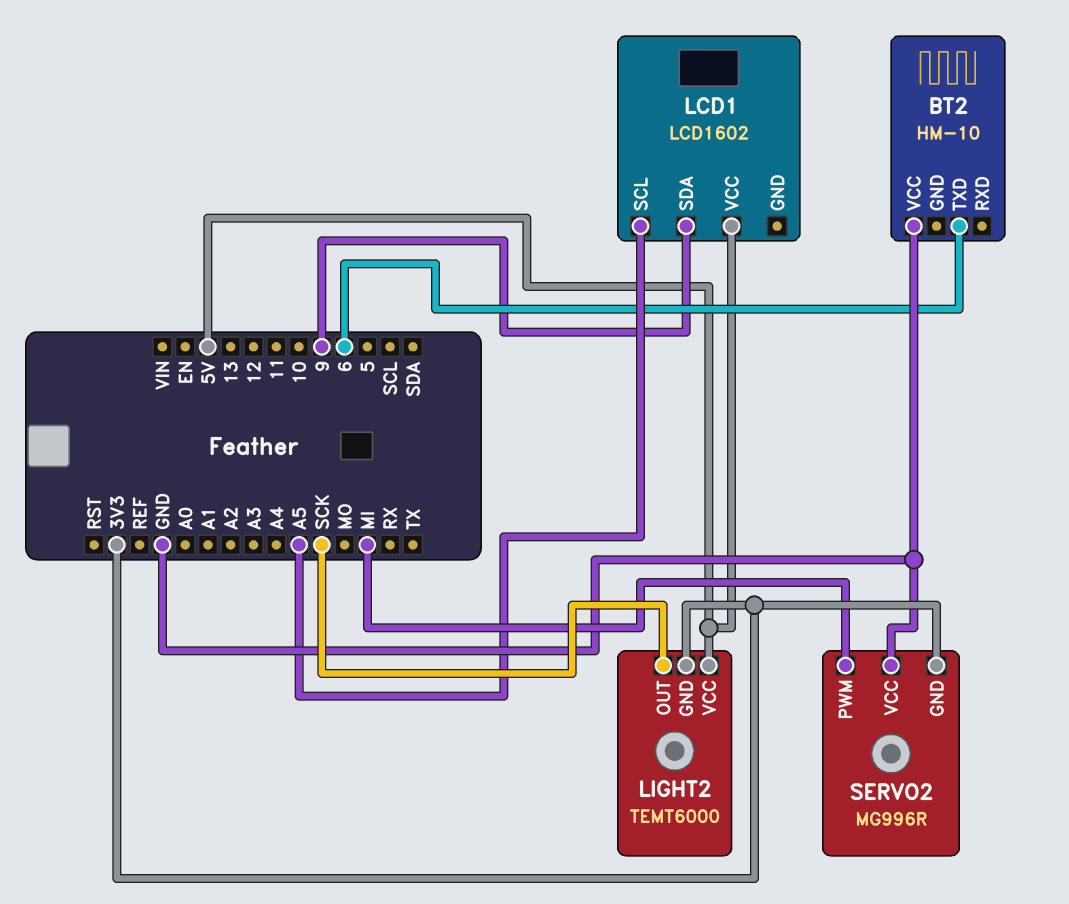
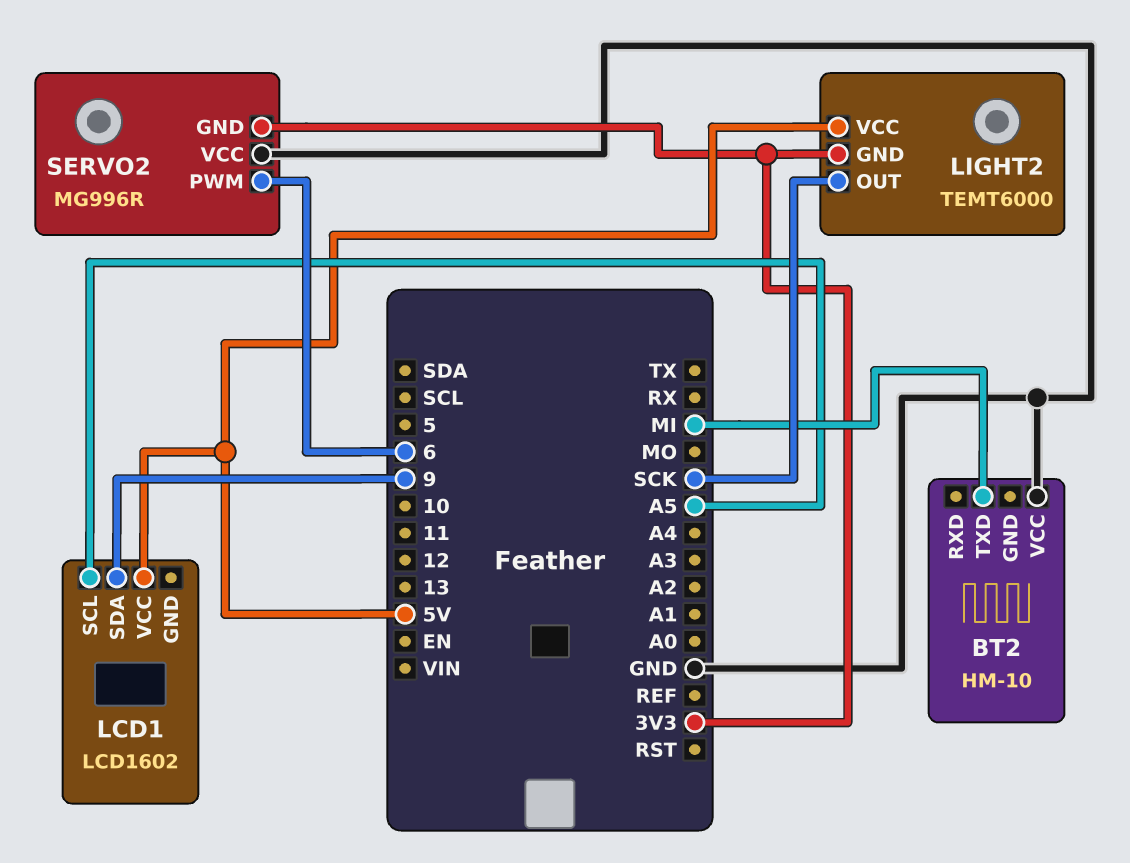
BT2 pin TXD: 6 -> MI
SERVO2 pin PWM: MI -> 6

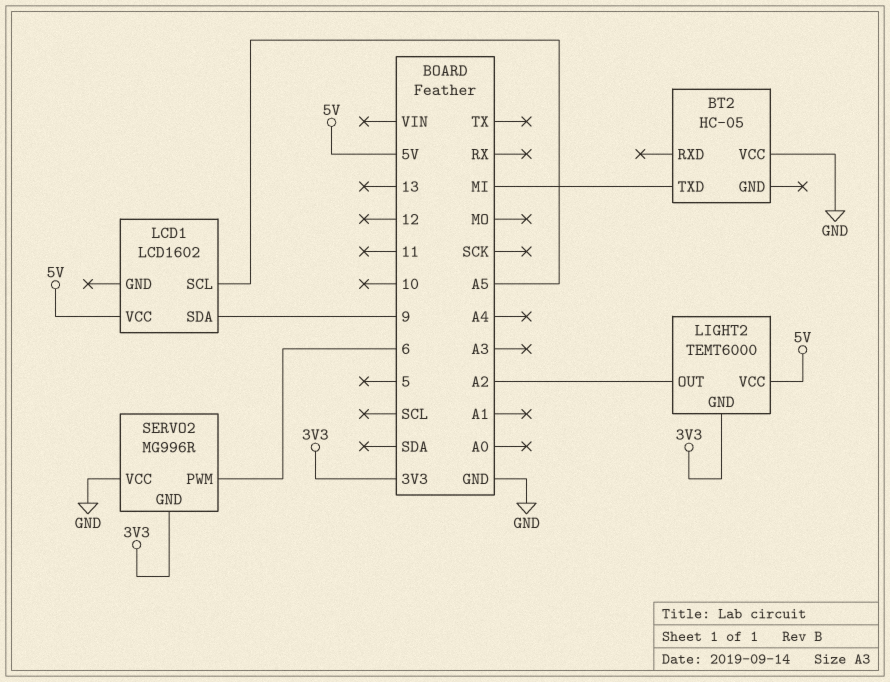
BT2: HM-10 -> HC-05
LIGHT2 pin OUT: SCK -> A2

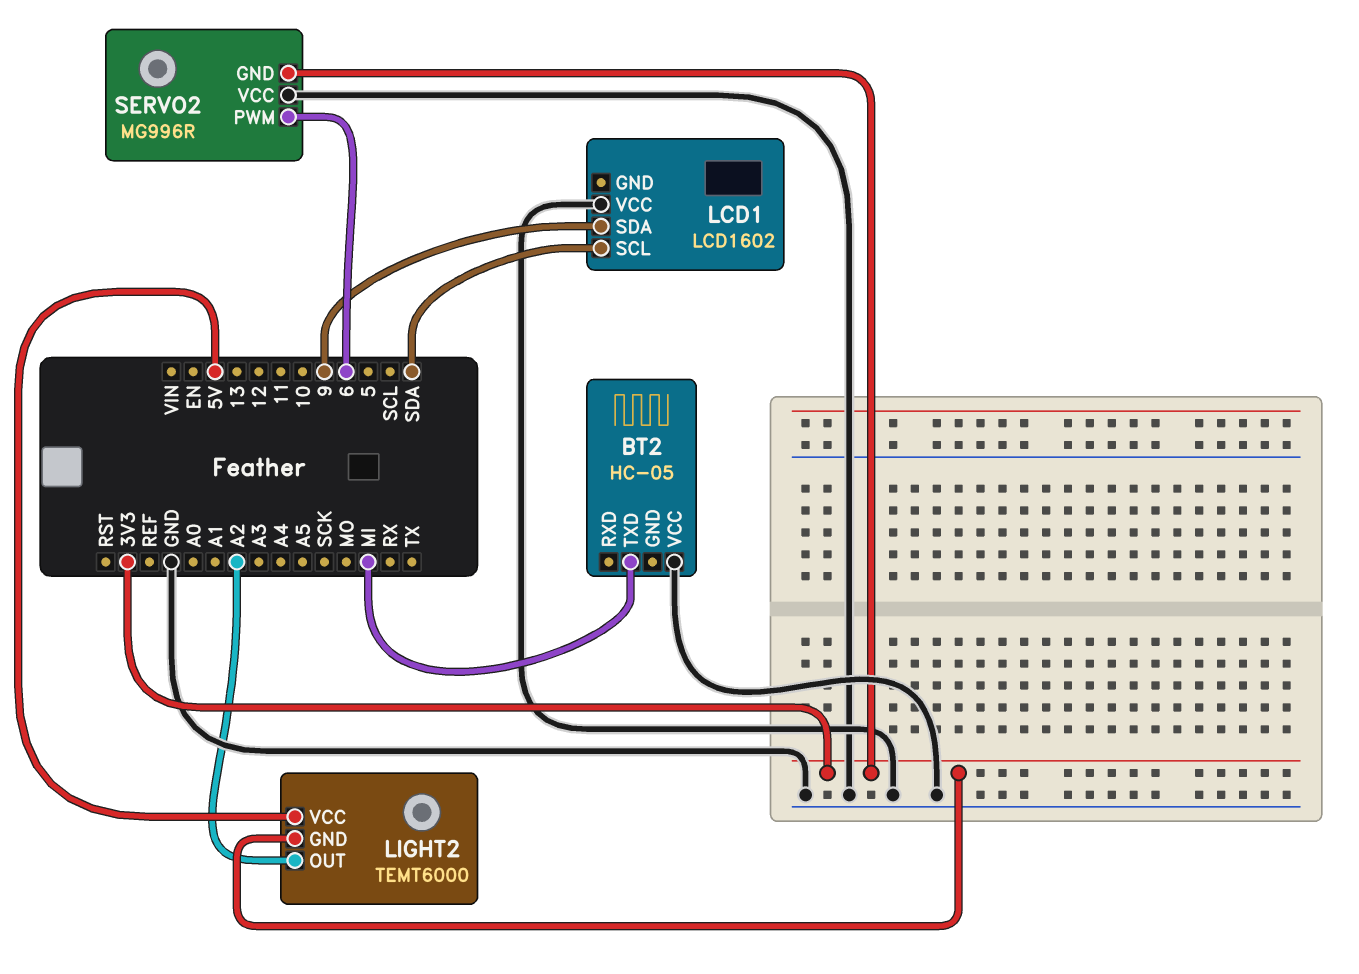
LCD1 pin SCL: A5 -> SDA
LCD1 pin VCC: 5V -> GND

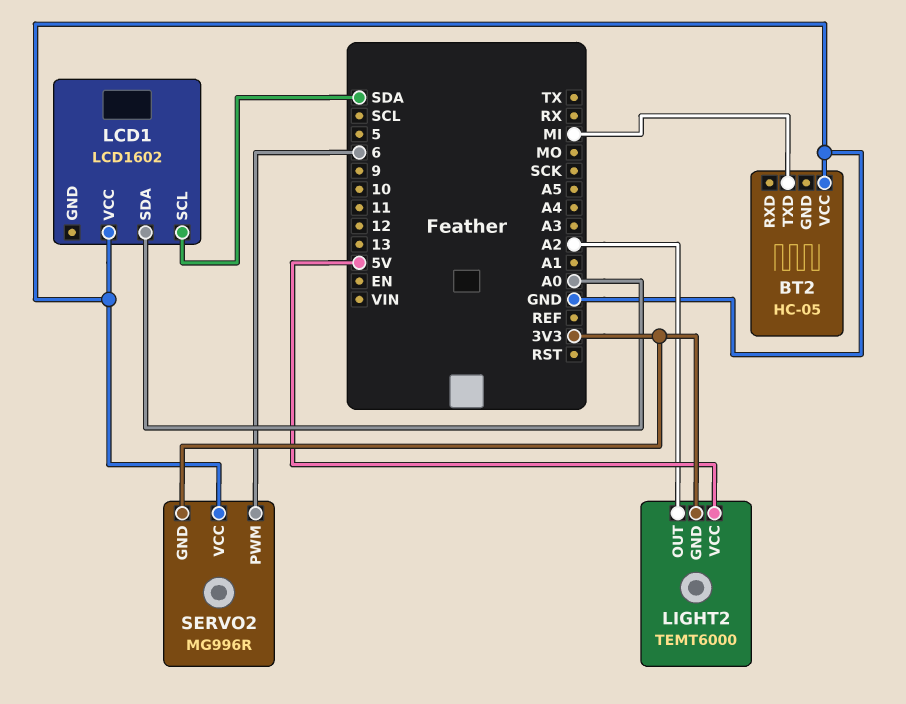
LCD1 pin SDA: 9 -> A0

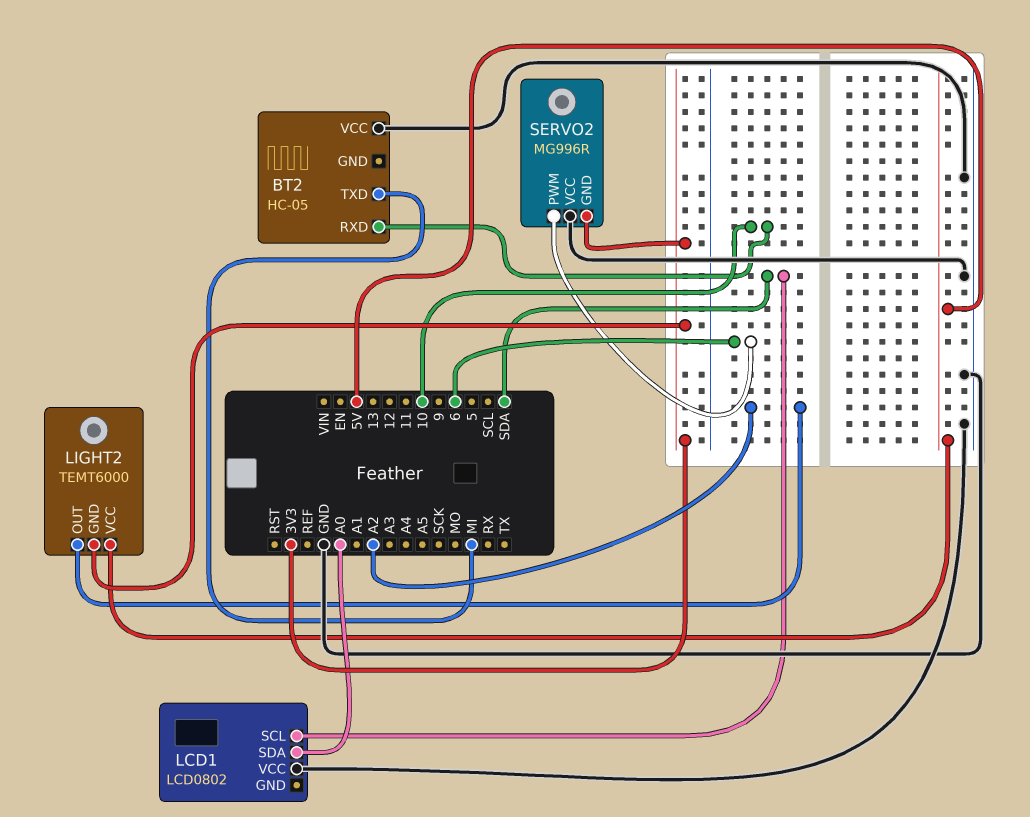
BT2 pin RXD: none -> 10
LCD1: LCD1602 -> LCD0802

